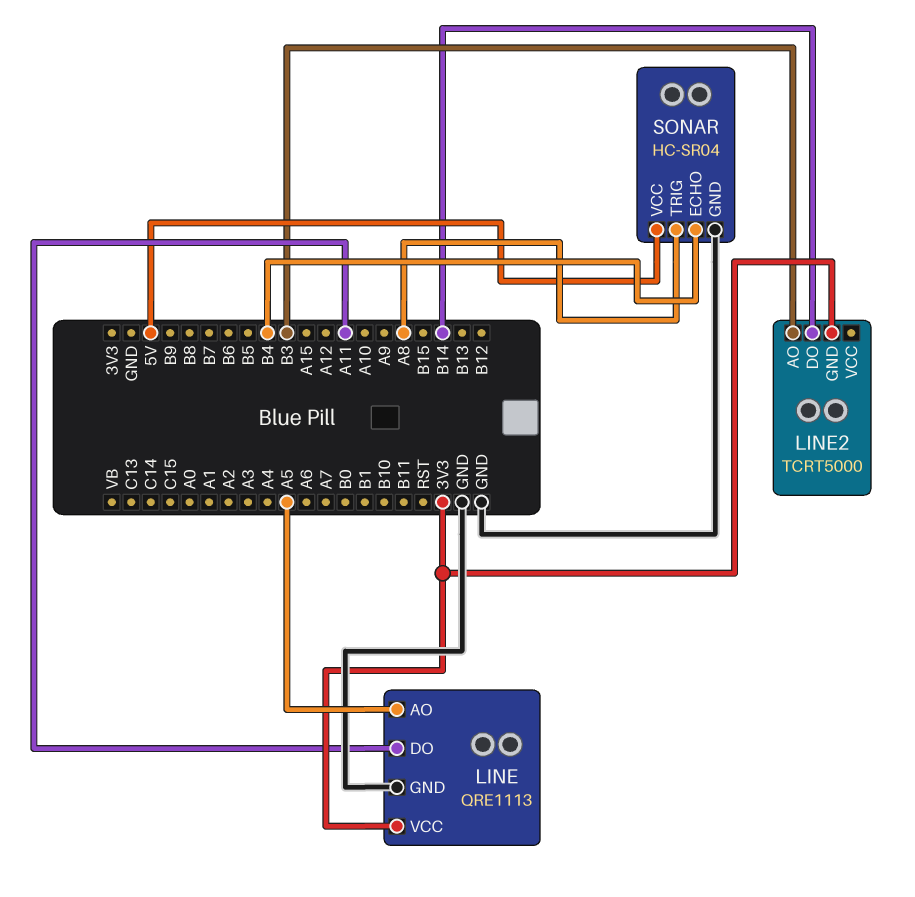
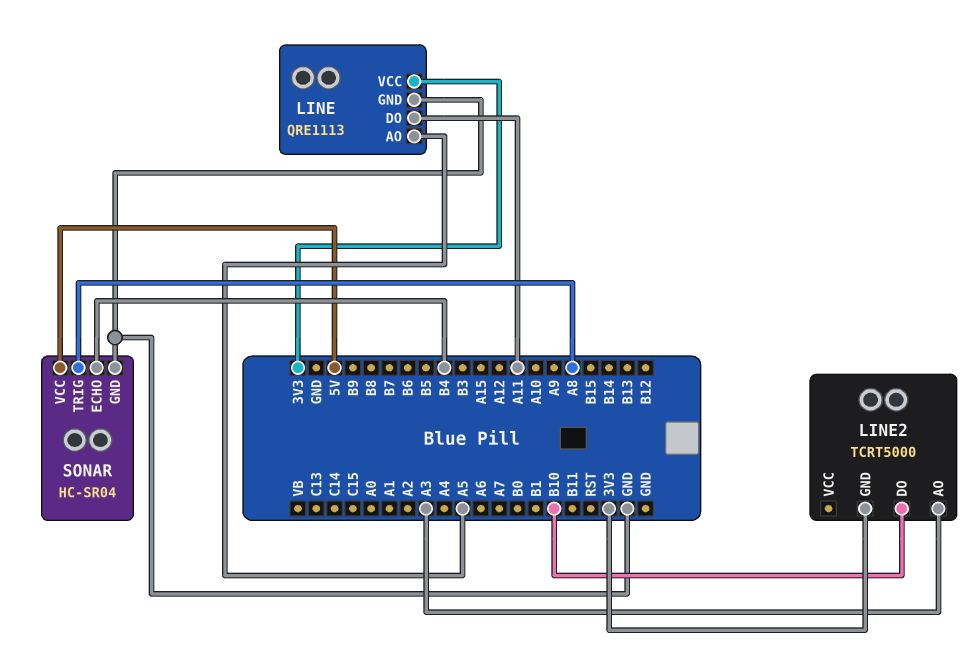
LINE2 pin AO: B3 -> A3
LINE2 pin DO: B14 -> B10

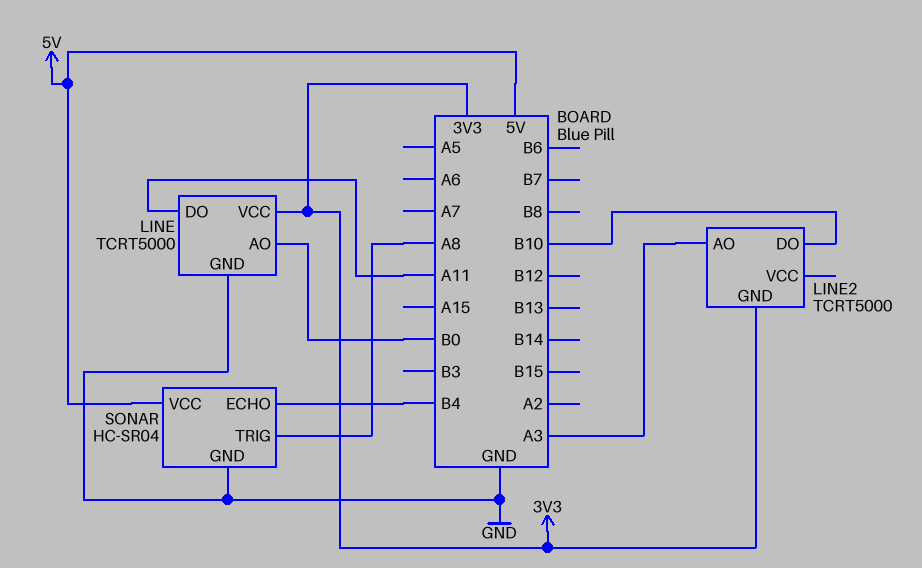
LINE: QRE1113 -> TCRT5000
LINE pin AO: A5 -> B0

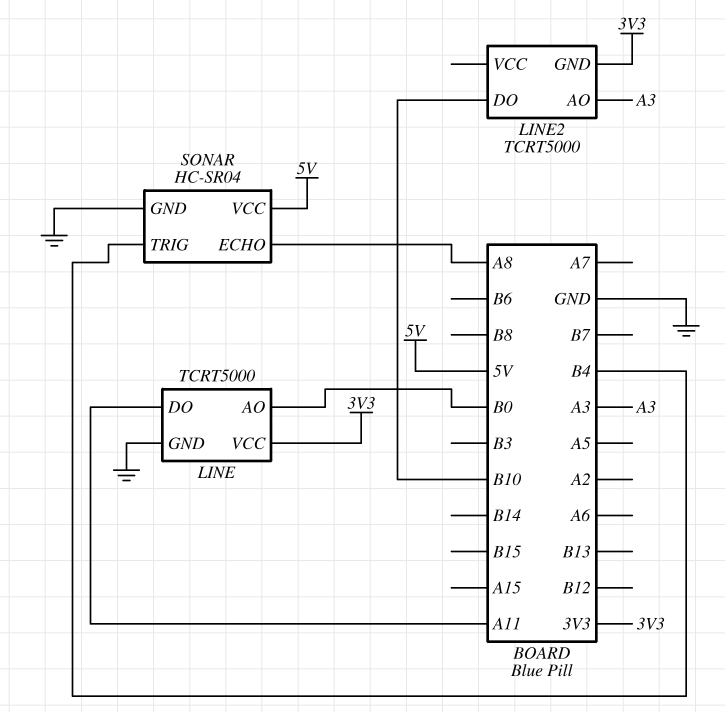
SONAR pin ECHO: B4 -> A8
SONAR pin TRIG: A8 -> B4

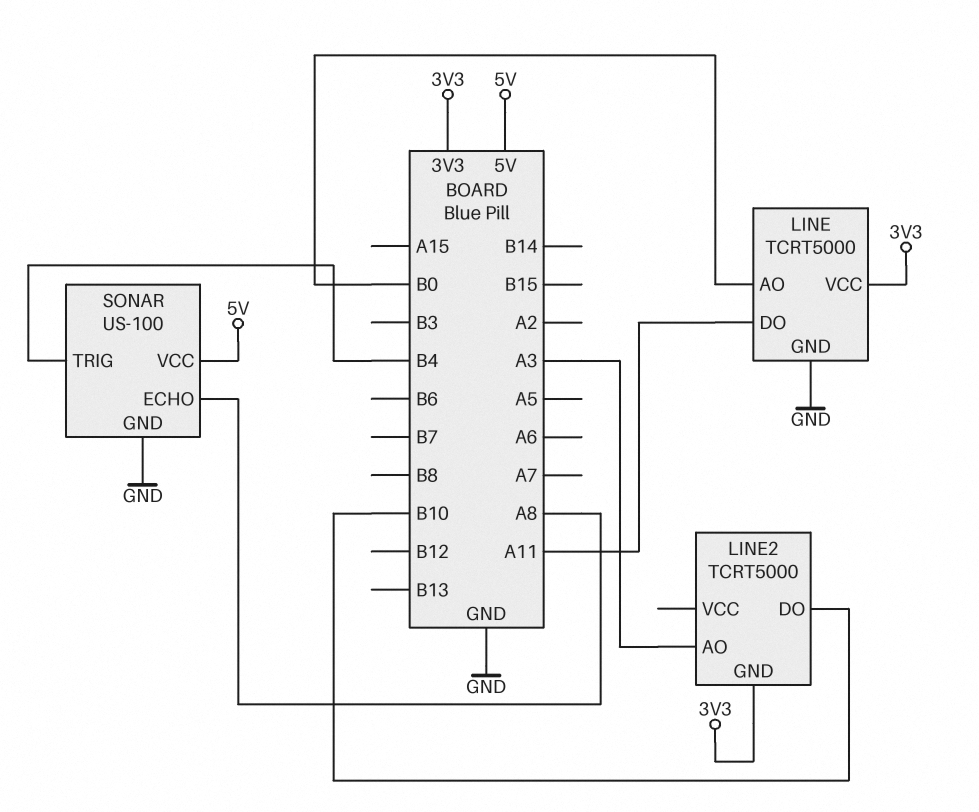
SONAR: HC-SR04 -> US-100

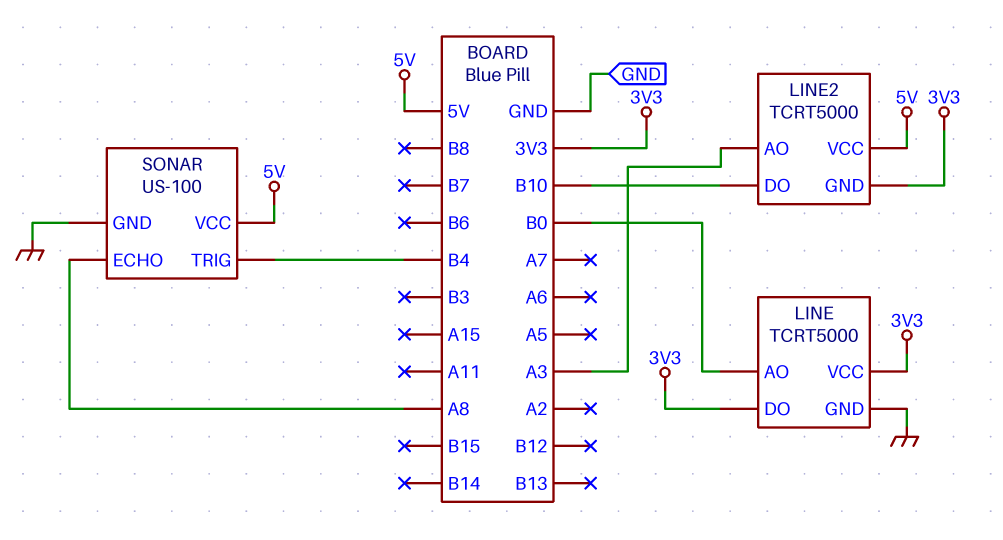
LINE pin DO: A11 -> 3V3
LINE2 pin VCC: none -> 5V

